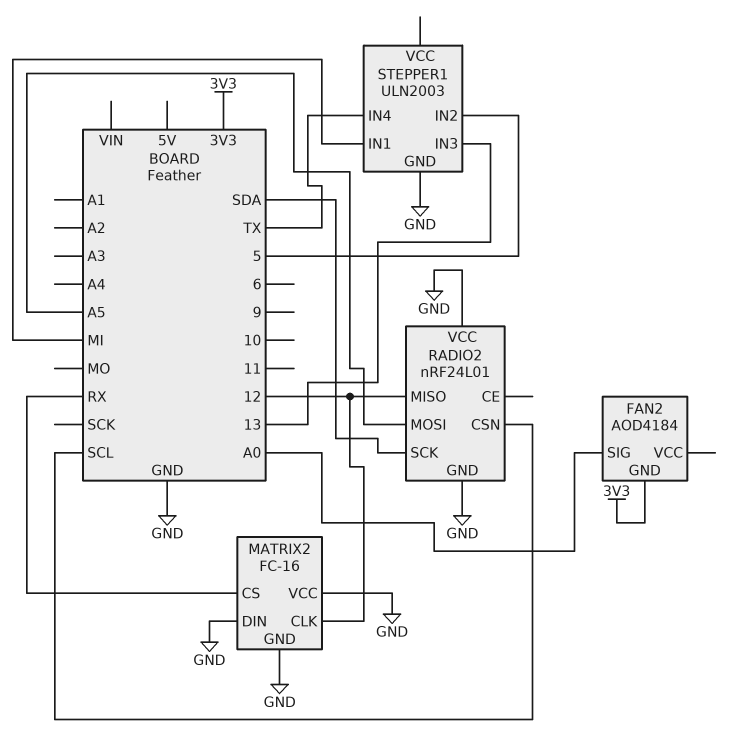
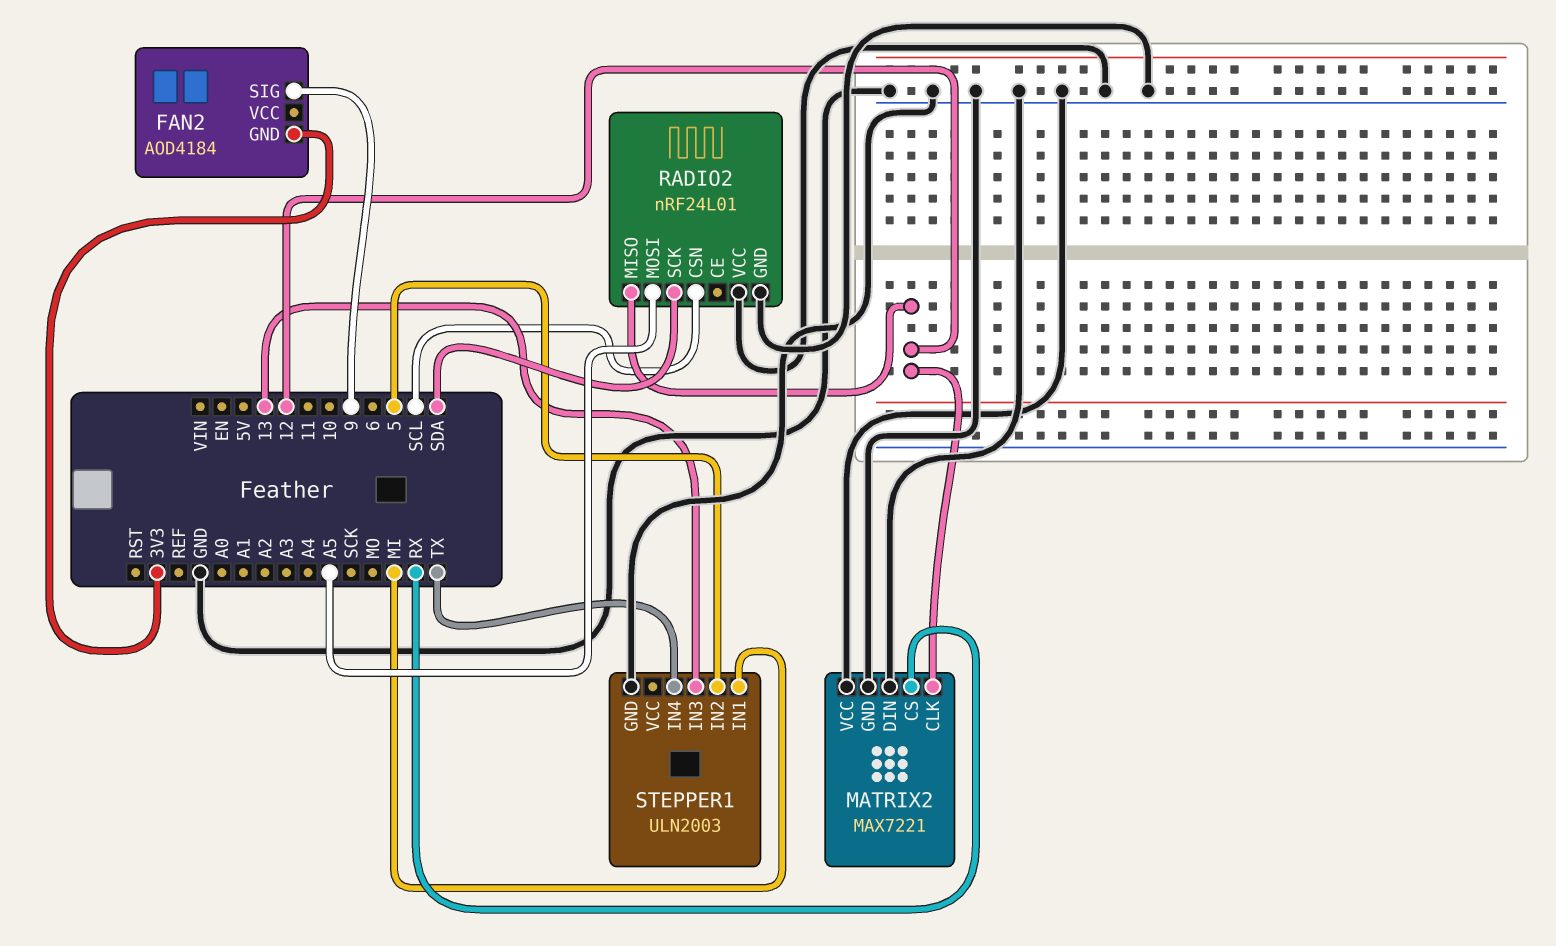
FAN2 pin SIG: A0 -> 9
MATRIX2: FC-16 -> MAX7221

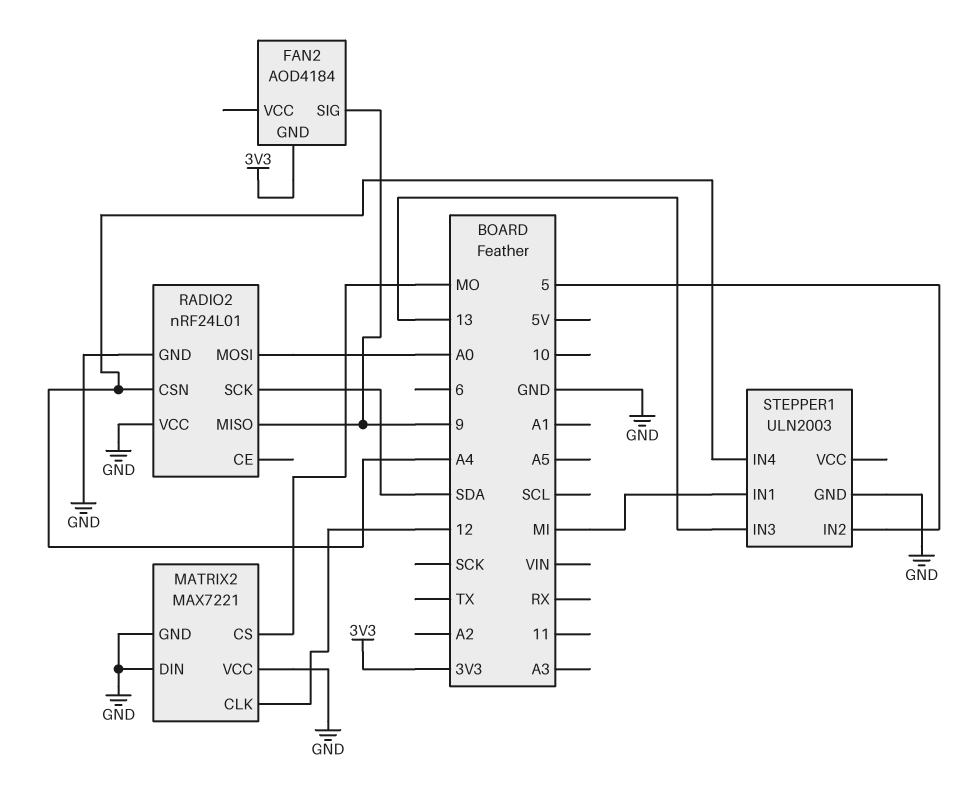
MATRIX2 pin CS: RX -> MO
RADIO2 pin CSN: SCL -> A4
RADIO2 pin MISO: 12 -> 9
RADIO2 pin MOSI: A5 -> A0
STEPPER1 pin IN4: TX -> A4

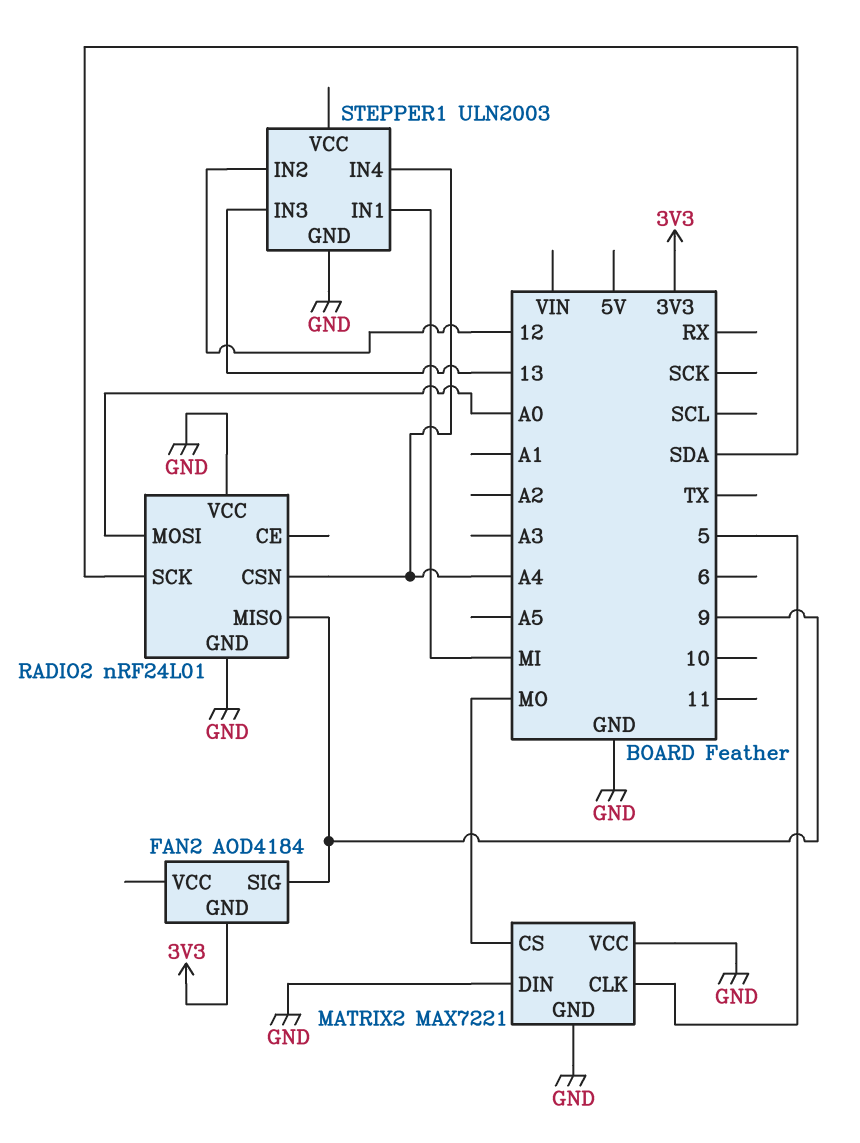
MATRIX2 pin CLK: 12 -> 5
STEPPER1 pin IN2: 5 -> 12

